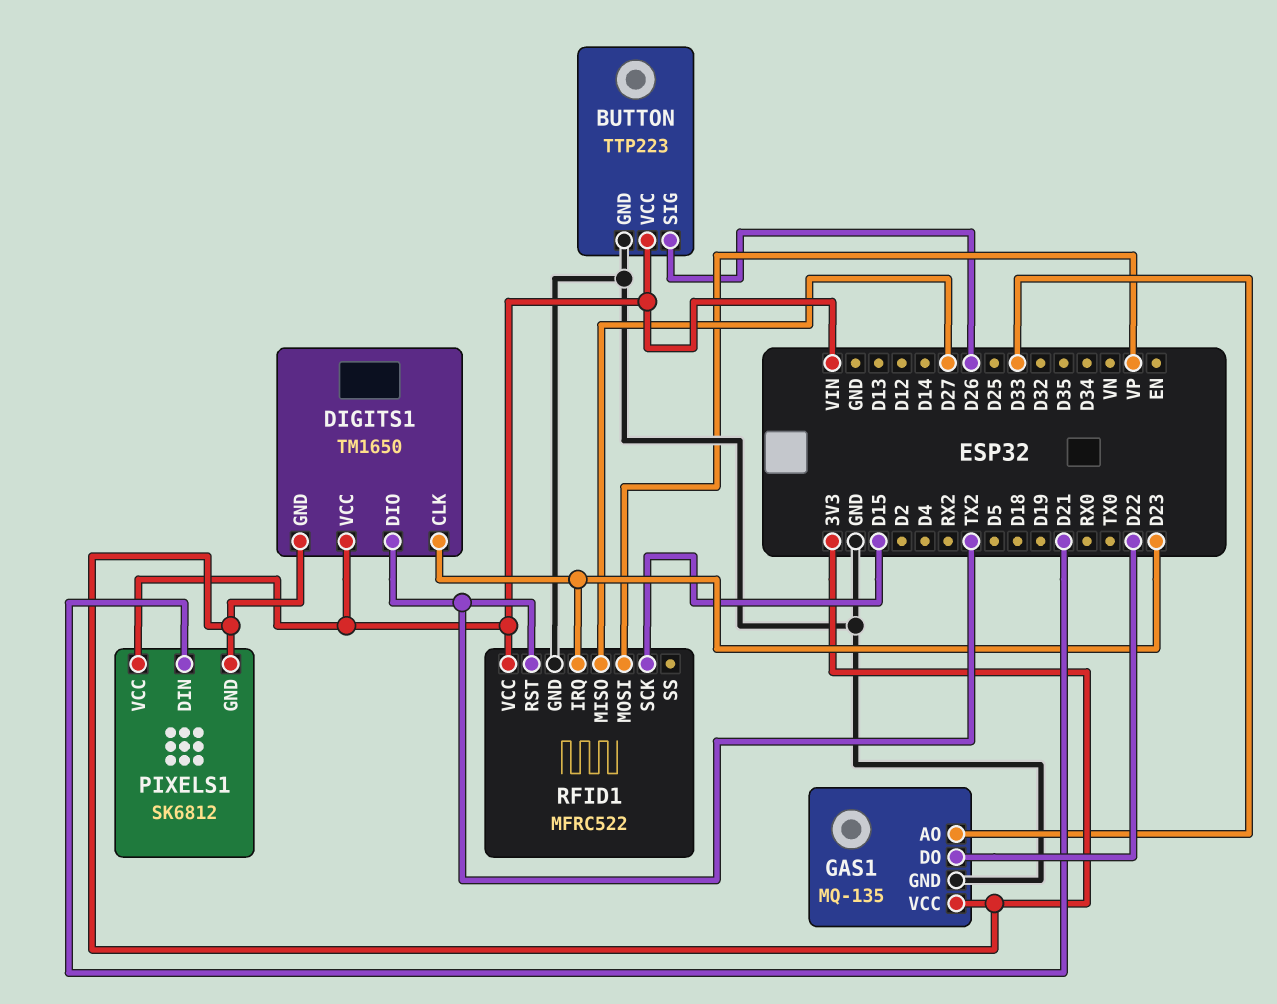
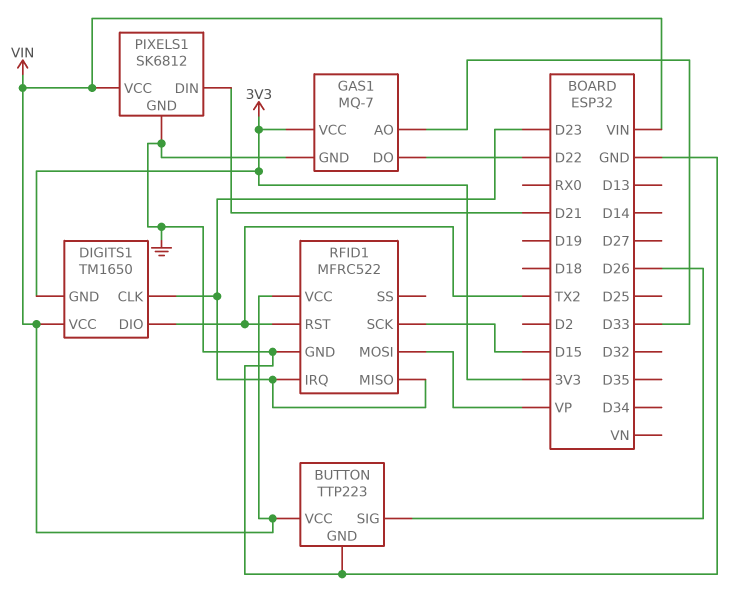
GAS1: MQ-135 -> MQ-7
PIXELS1 pin GND: 3V3 -> GND
RFID1 pin MISO: D27 -> D23

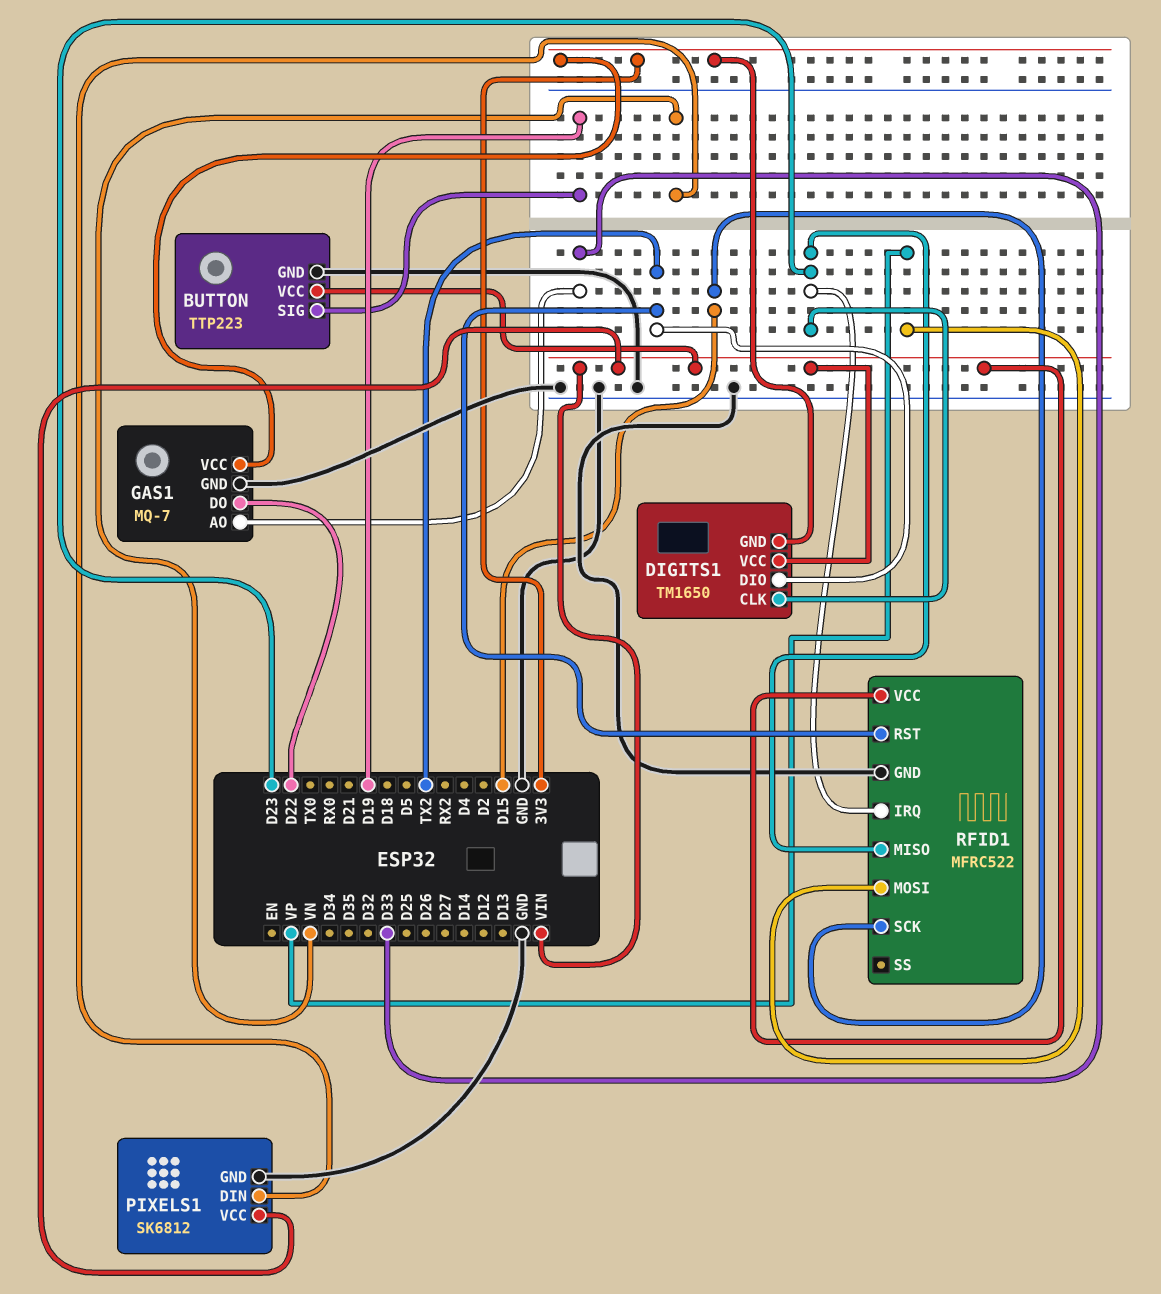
BUTTON pin SIG: D26 -> D19
PIXELS1 pin DIN: D21 -> VN

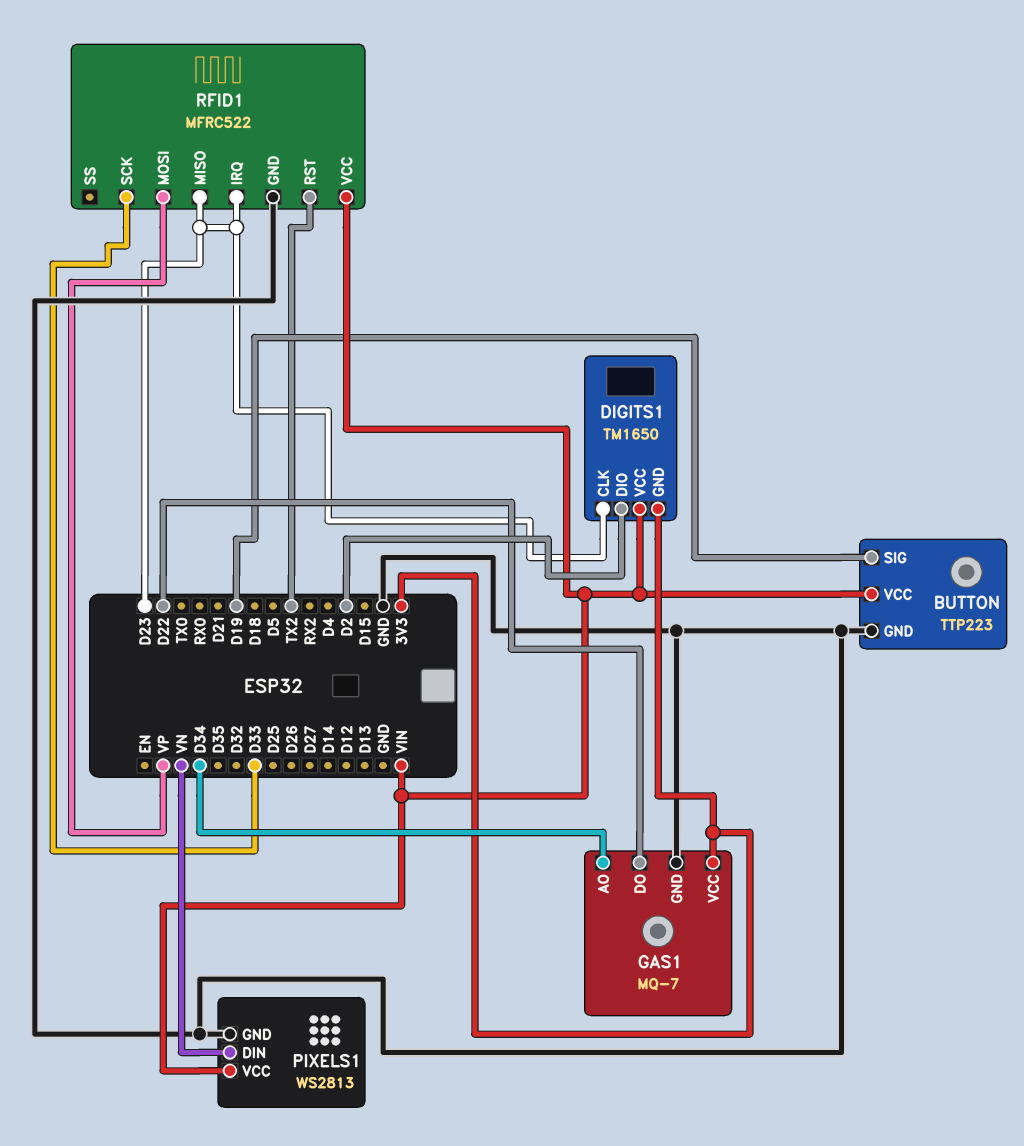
DIGITS1 pin DIO: TX2 -> D2
GAS1 pin AO: D33 -> D34
PIXELS1: SK6812 -> WS2813
RFID1 pin SCK: D15 -> D33

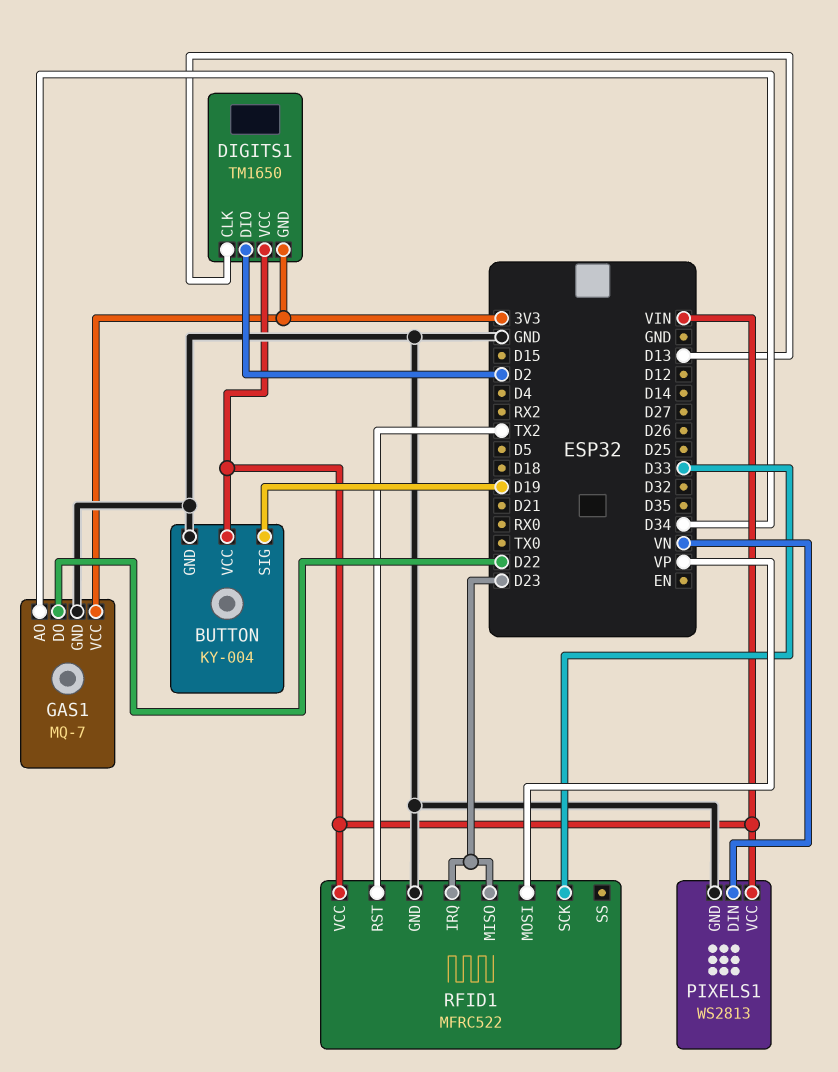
BUTTON: TTP223 -> KY-004
DIGITS1 pin CLK: D23 -> D13

